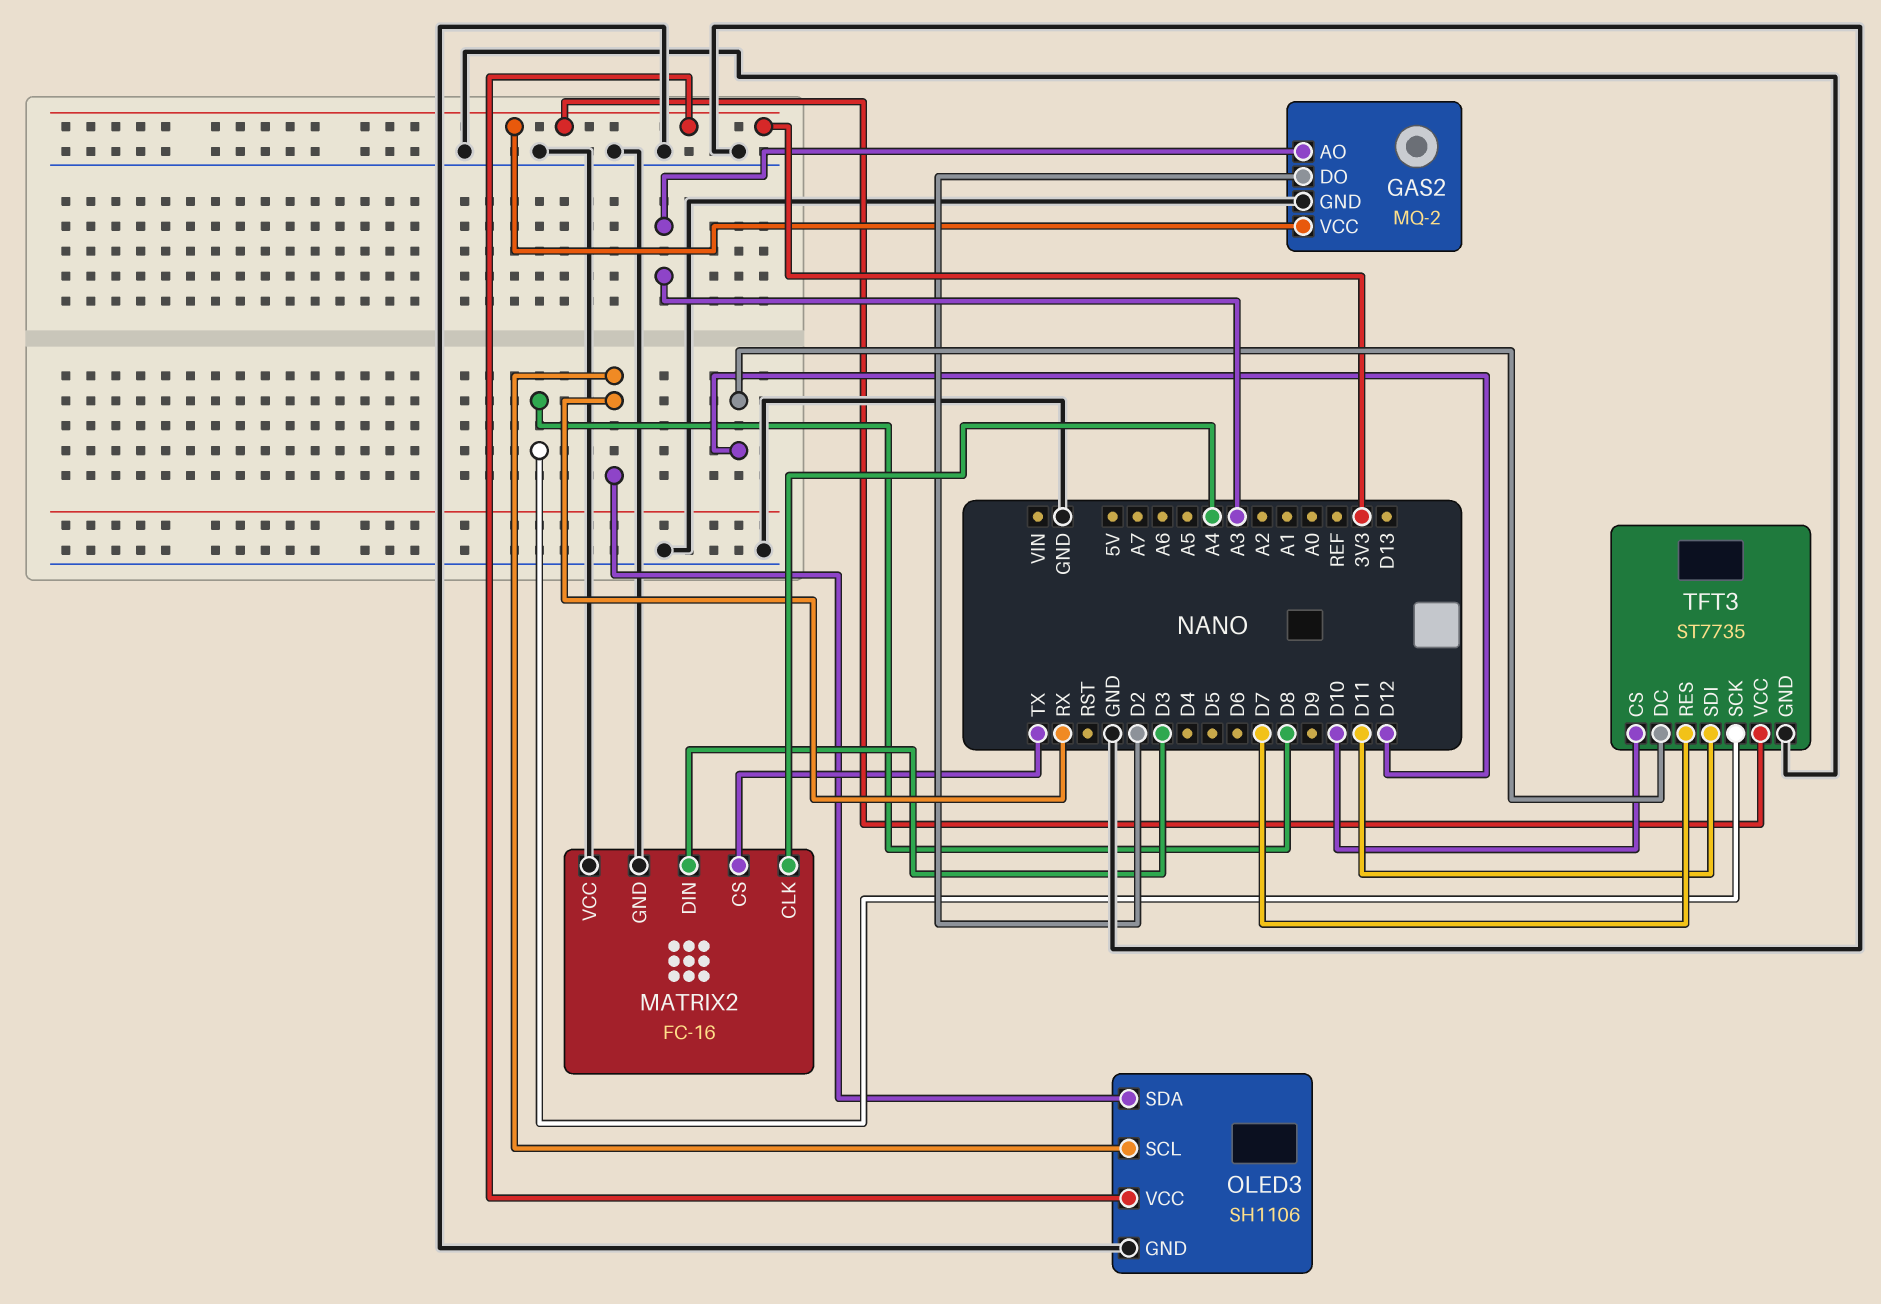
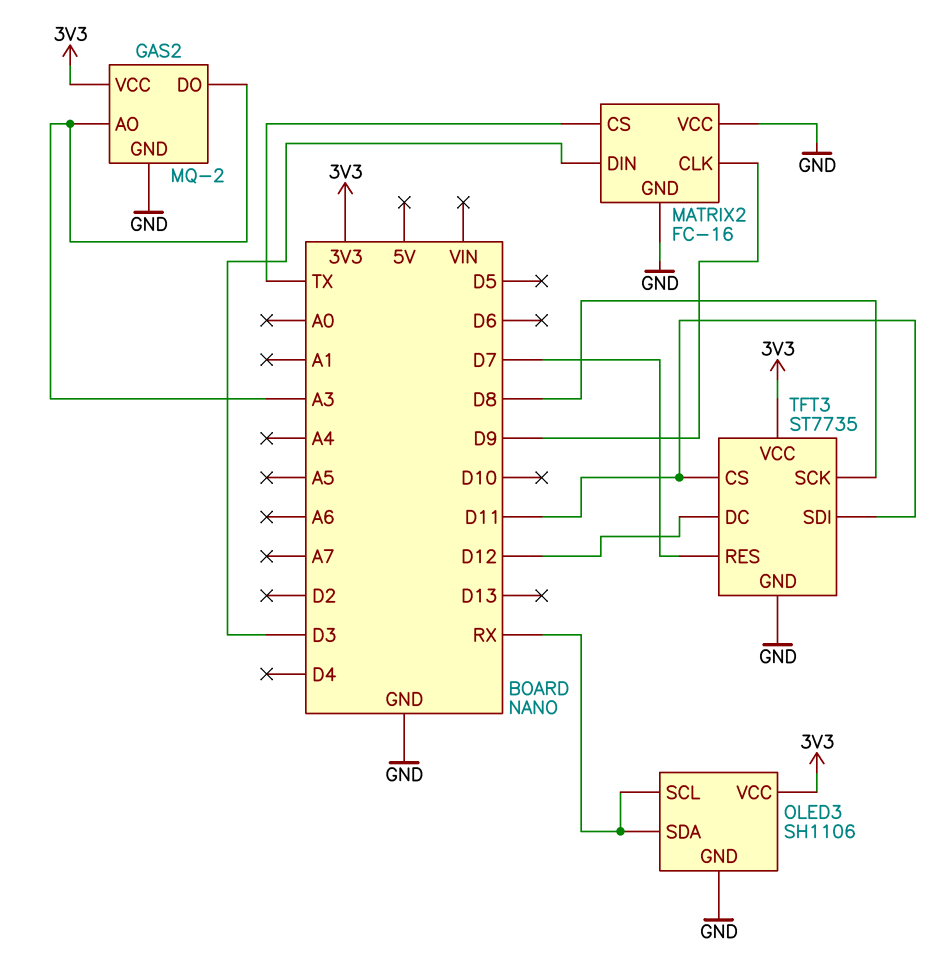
GAS2 pin DO: D2 -> A3
MATRIX2 pin CLK: A4 -> D9
TFT3 pin CS: D10 -> D11

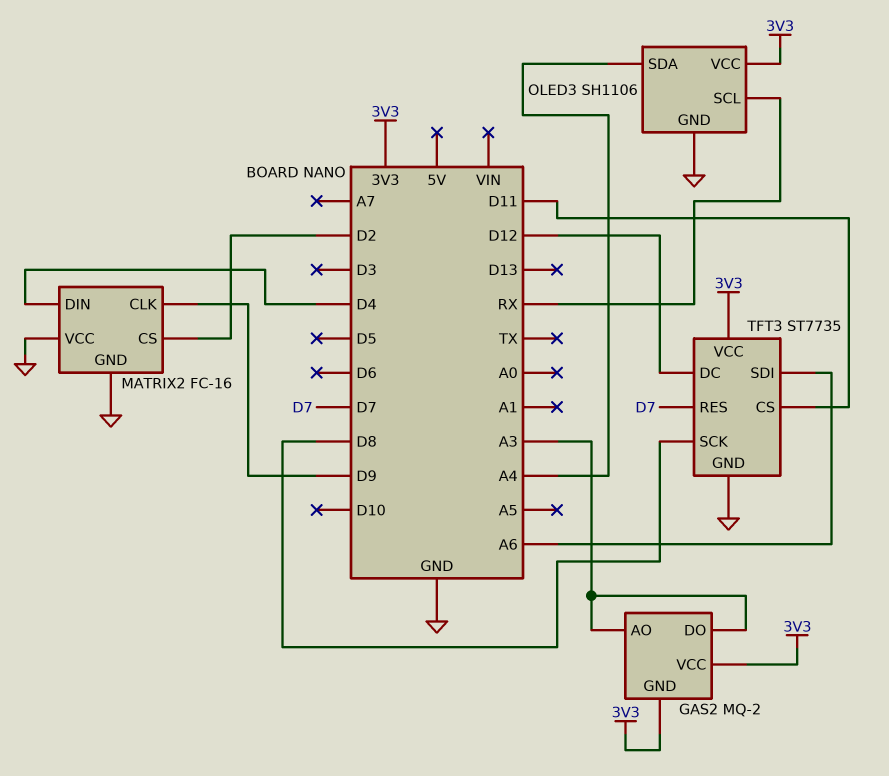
GAS2 pin GND: GND -> 3V3
MATRIX2 pin CS: TX -> D2
MATRIX2 pin DIN: D3 -> D4
OLED3 pin SDA: RX -> A4
TFT3 pin SDI: D11 -> A6

